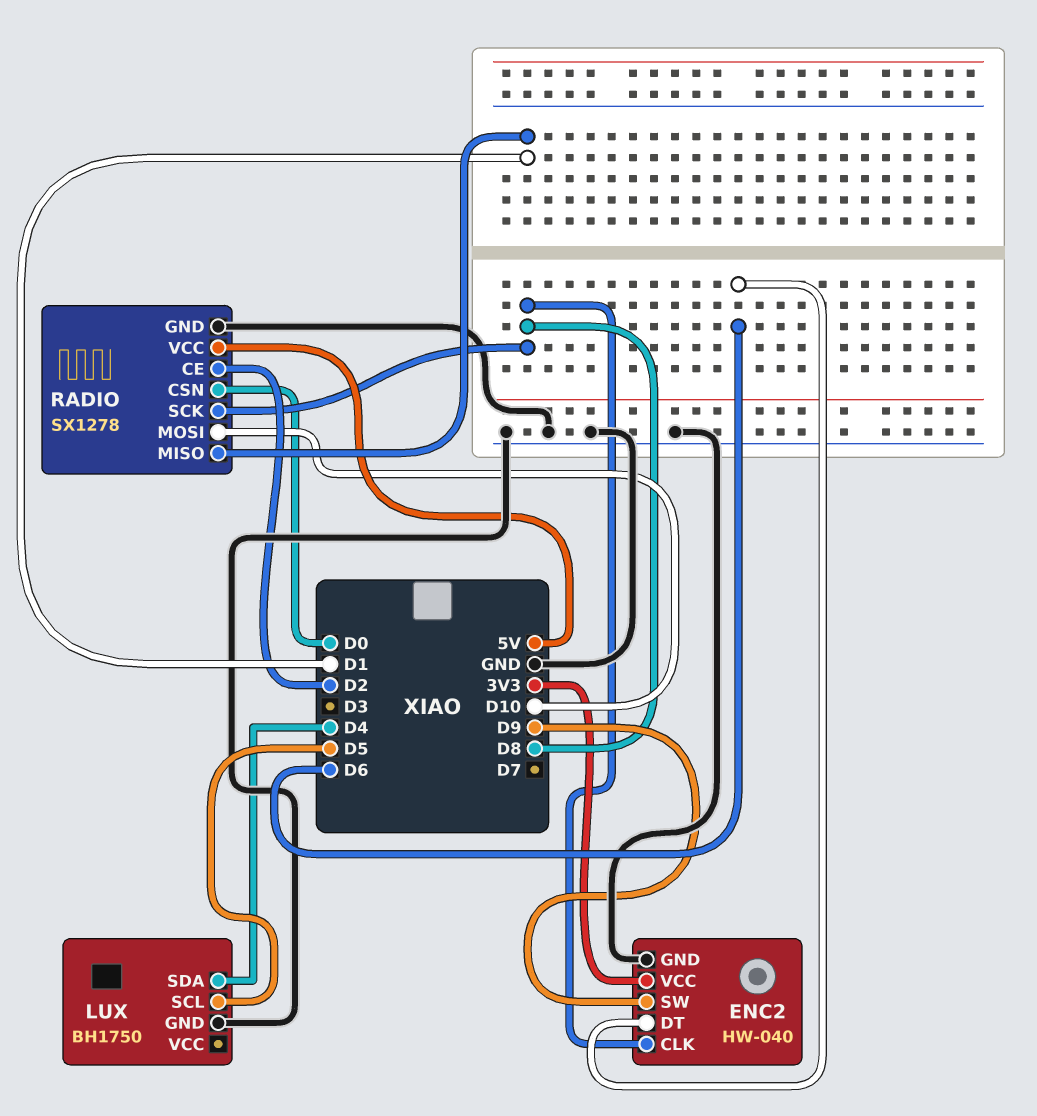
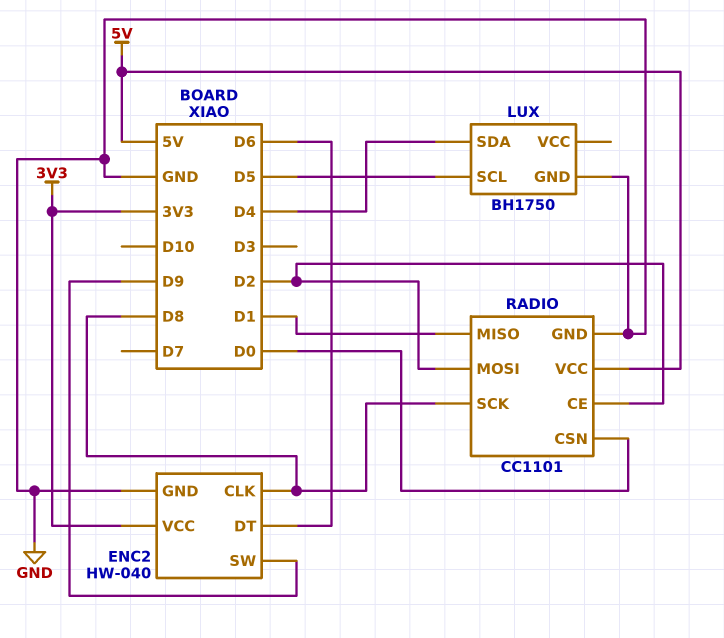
RADIO: SX1278 -> CC1101
RADIO pin MOSI: D10 -> D2

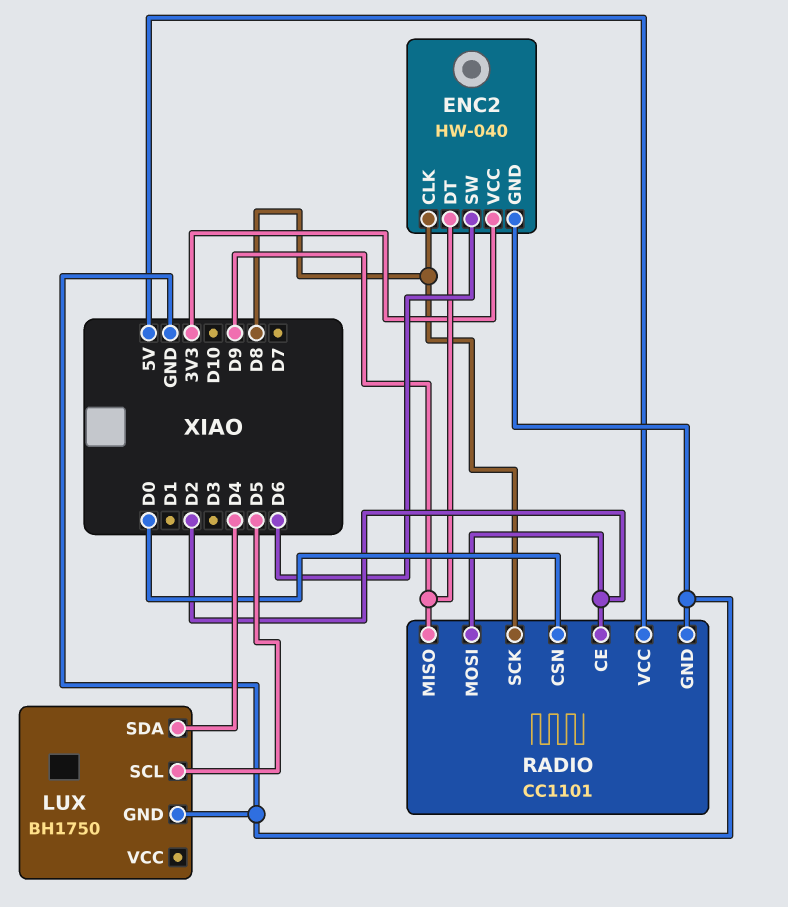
ENC2 pin DT: D6 -> D9
ENC2 pin SW: D9 -> D6
RADIO pin MISO: D1 -> D9

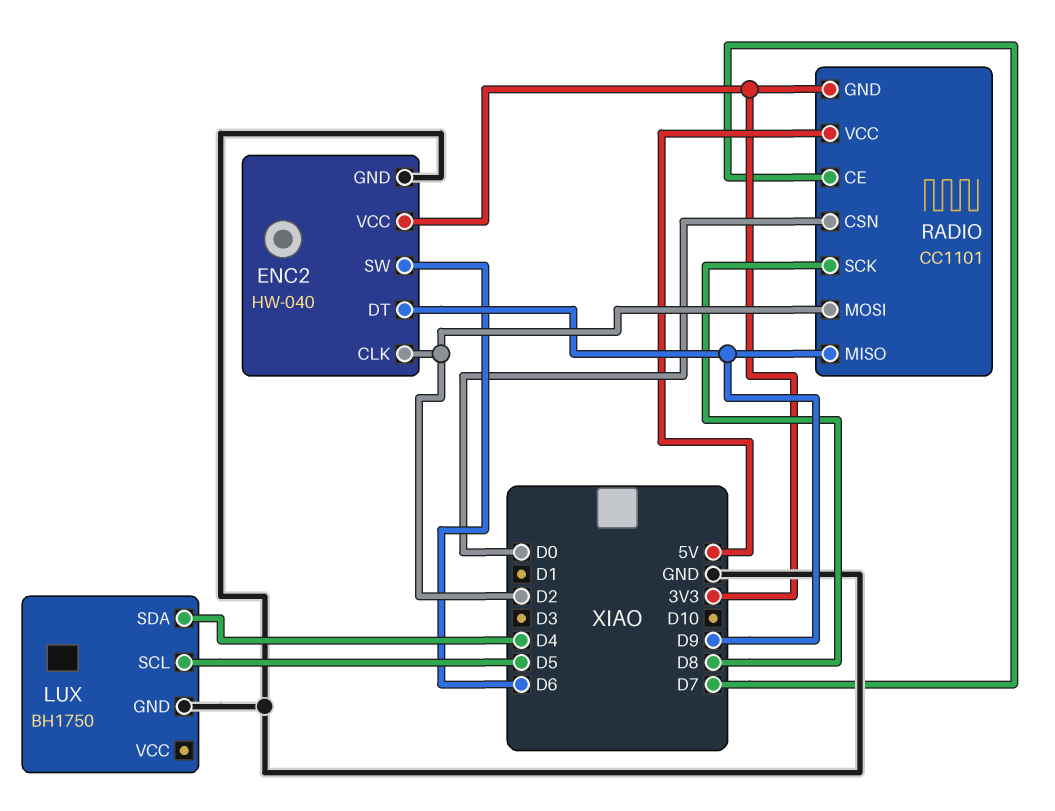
ENC2 pin CLK: D8 -> D2
RADIO pin CE: D2 -> D7
RADIO pin GND: GND -> 3V3

